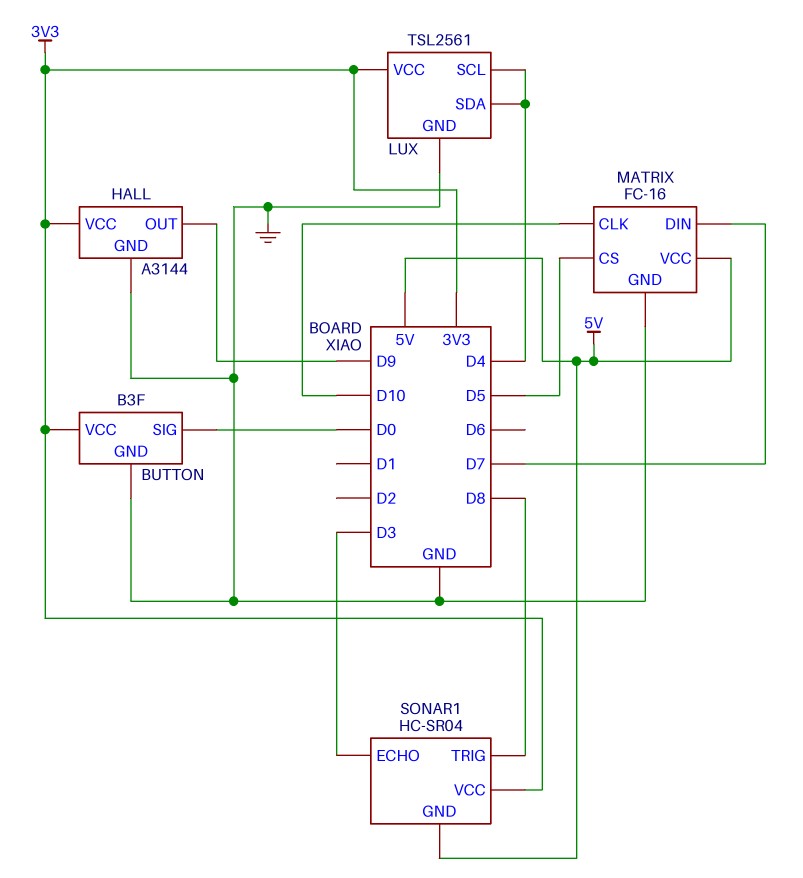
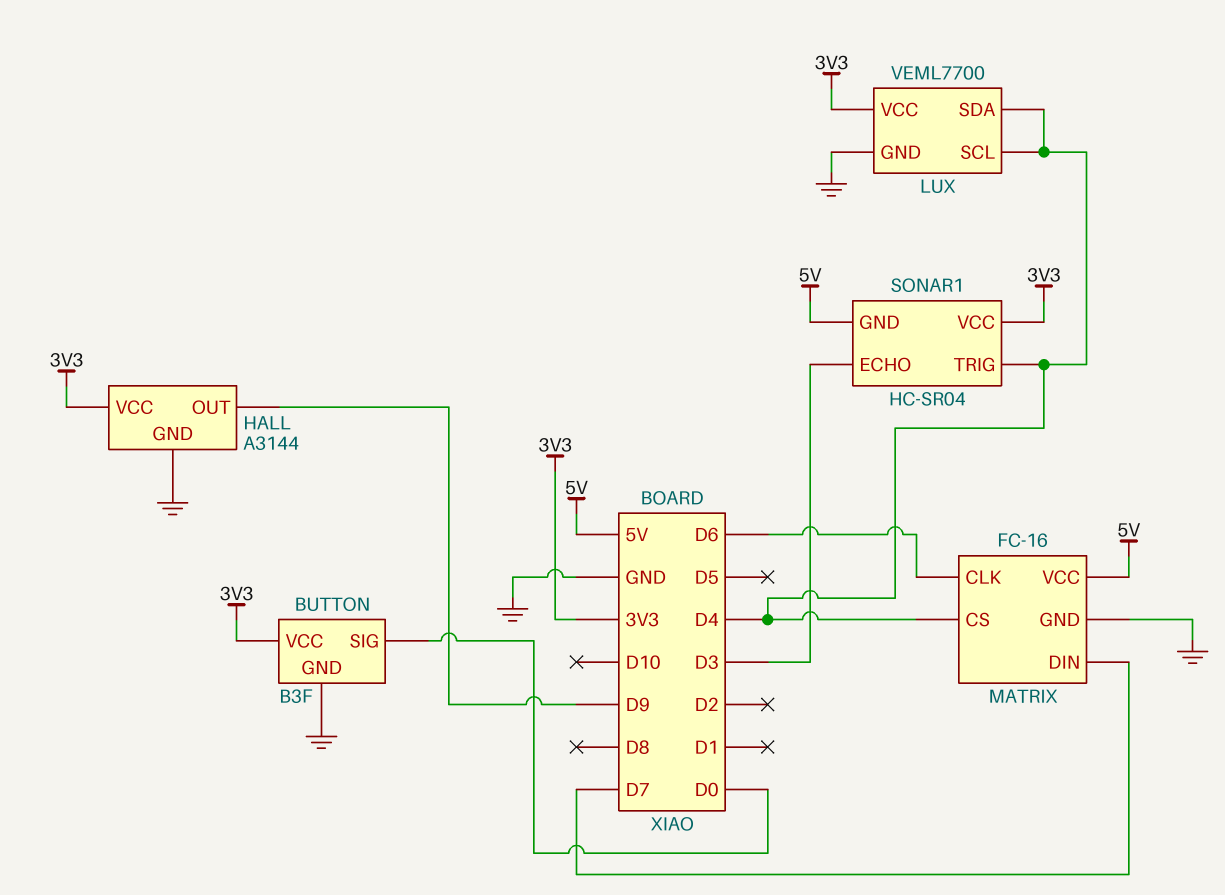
LUX: TSL2561 -> VEML7700
MATRIX pin CLK: D10 -> D6
MATRIX pin CS: D5 -> D4
SONAR1 pin TRIG: D8 -> D4

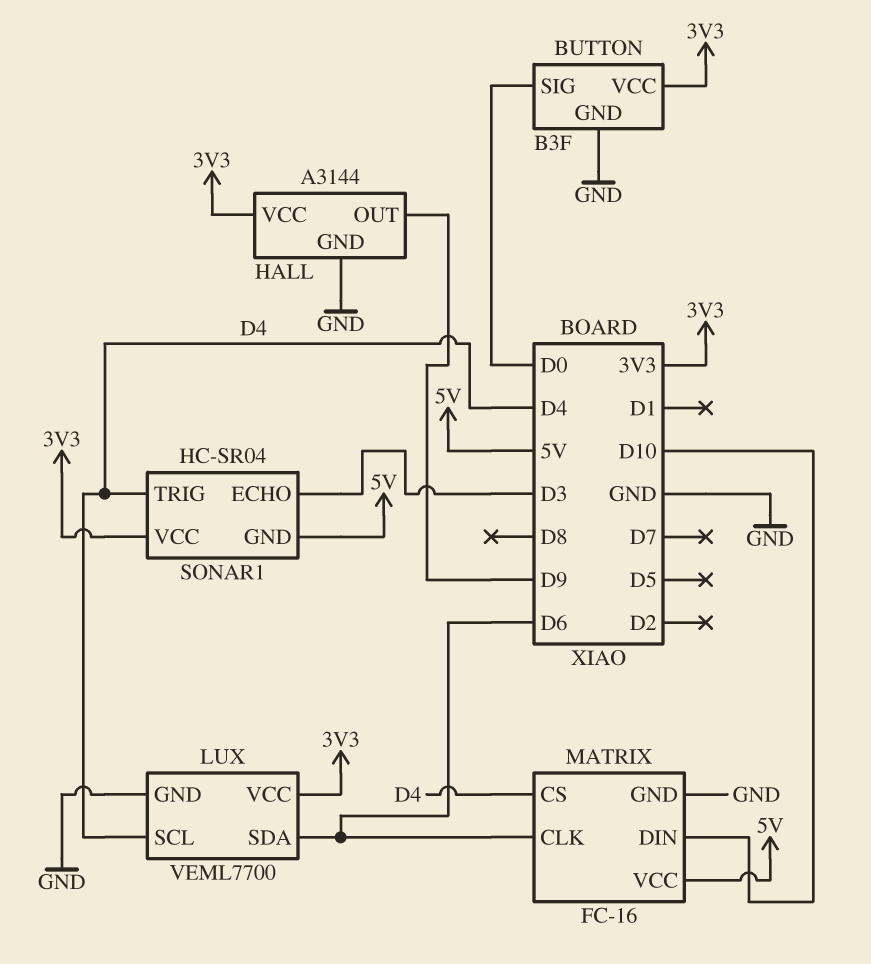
LUX pin SDA: D4 -> D6
MATRIX pin DIN: D7 -> D10

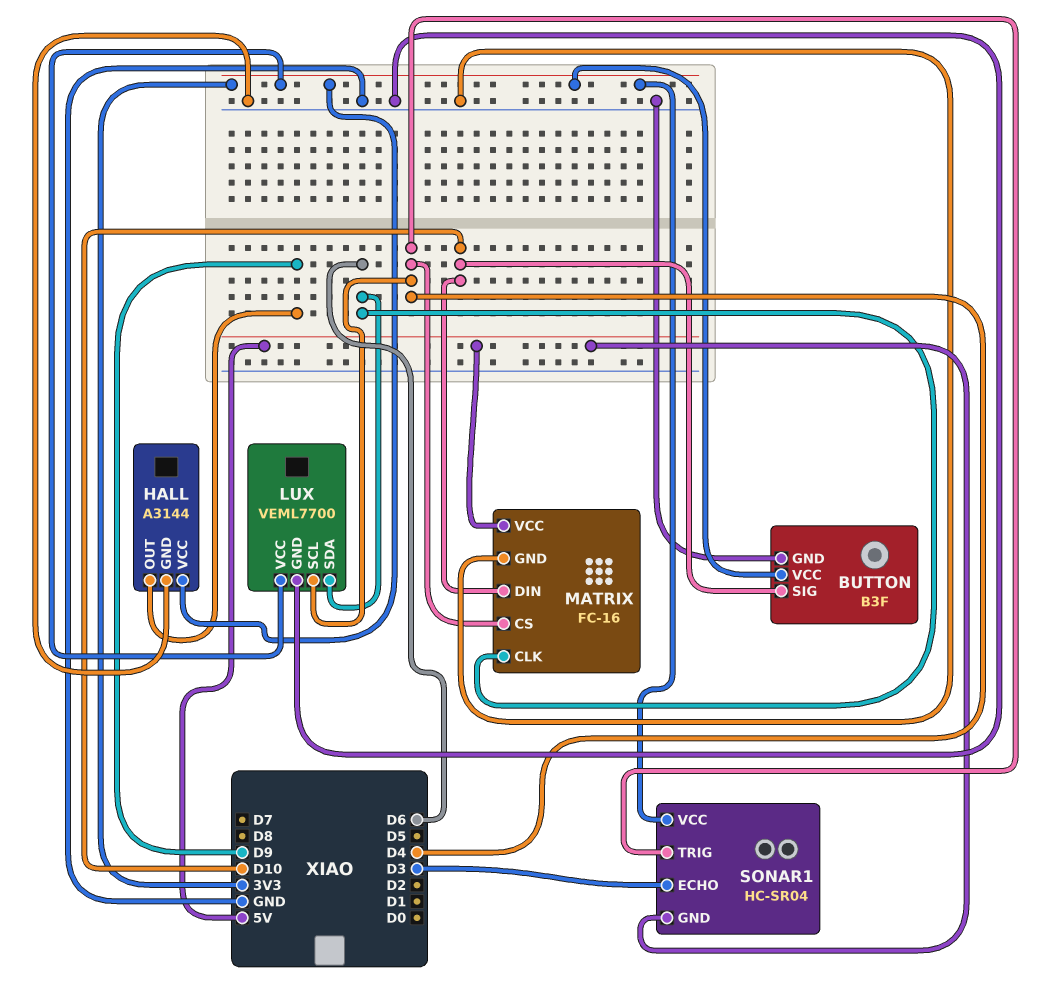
BUTTON pin SIG: D0 -> D10

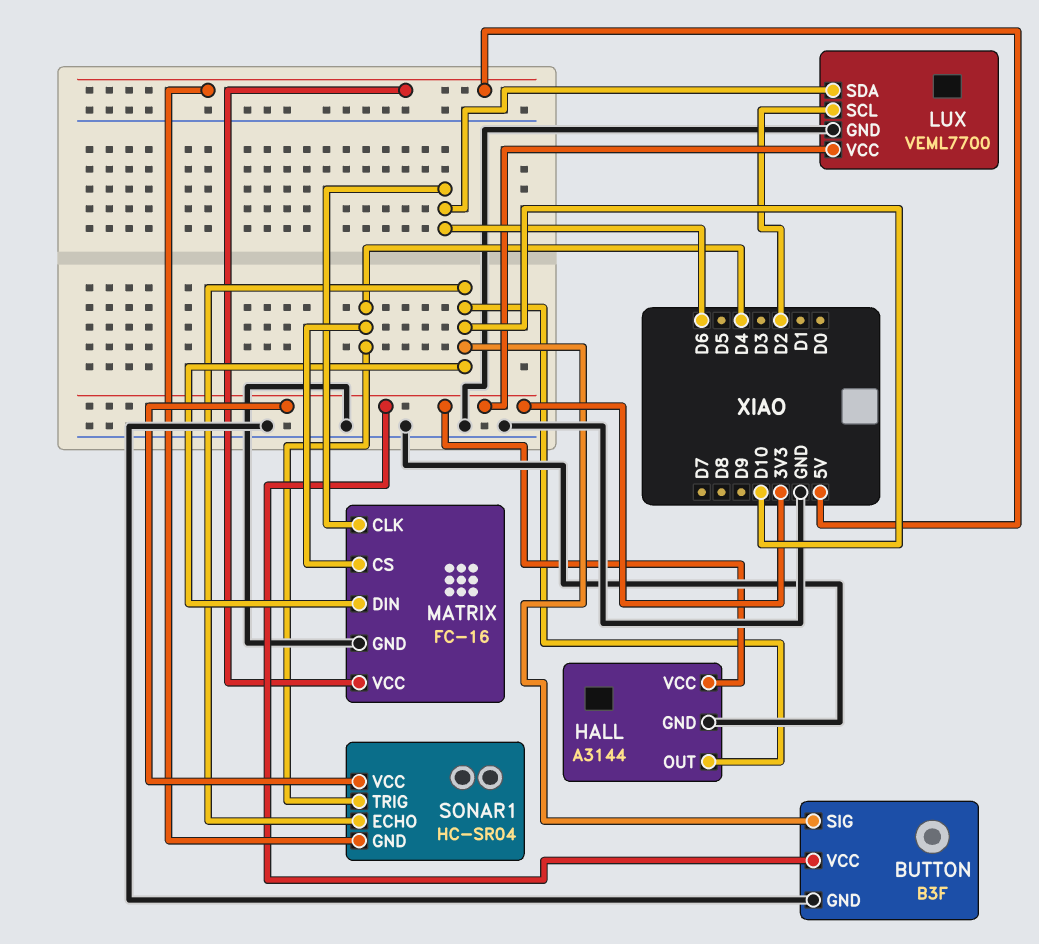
HALL pin OUT: D9 -> D10
LUX pin SCL: D4 -> D2
SONAR1 pin ECHO: D3 -> D10

